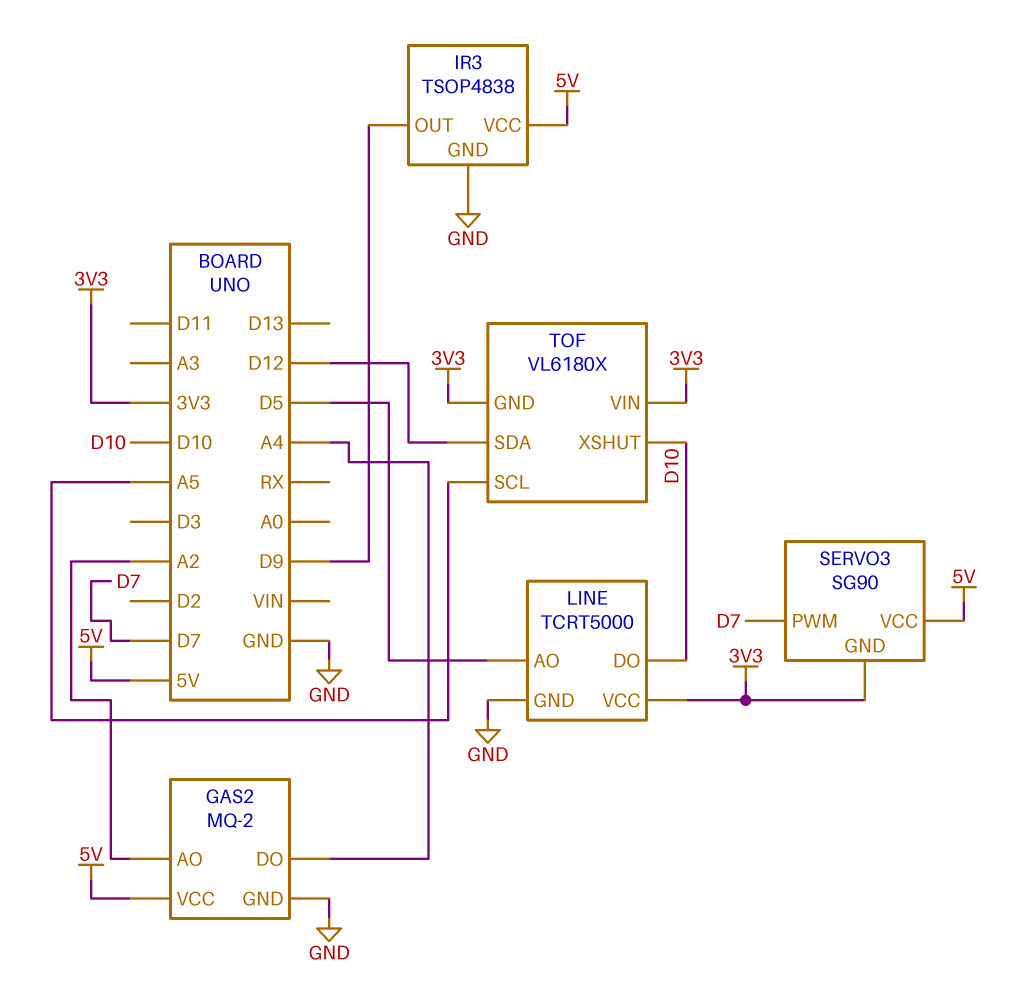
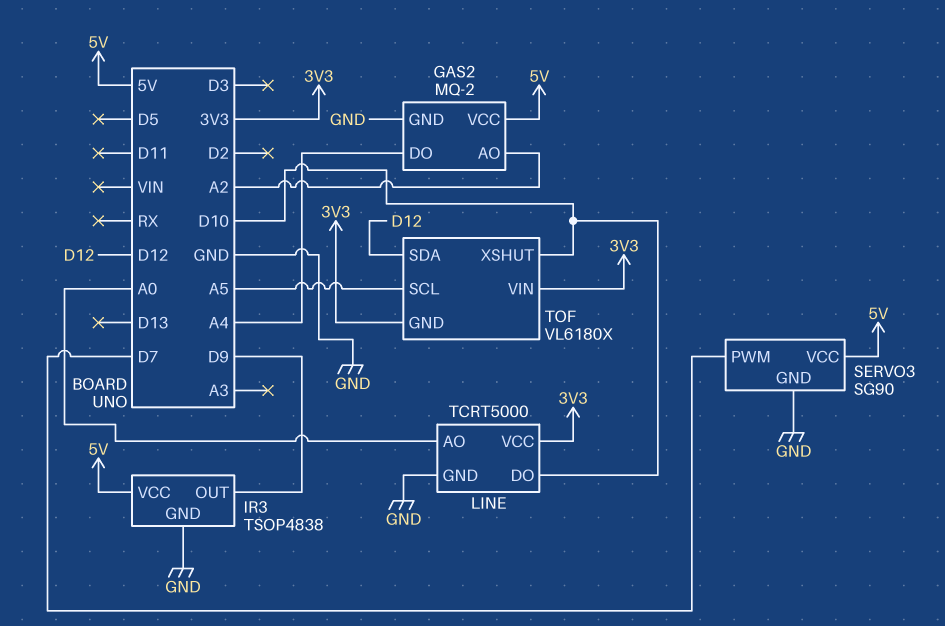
LINE pin AO: D5 -> A0
SERVO3 pin GND: 3V3 -> GND

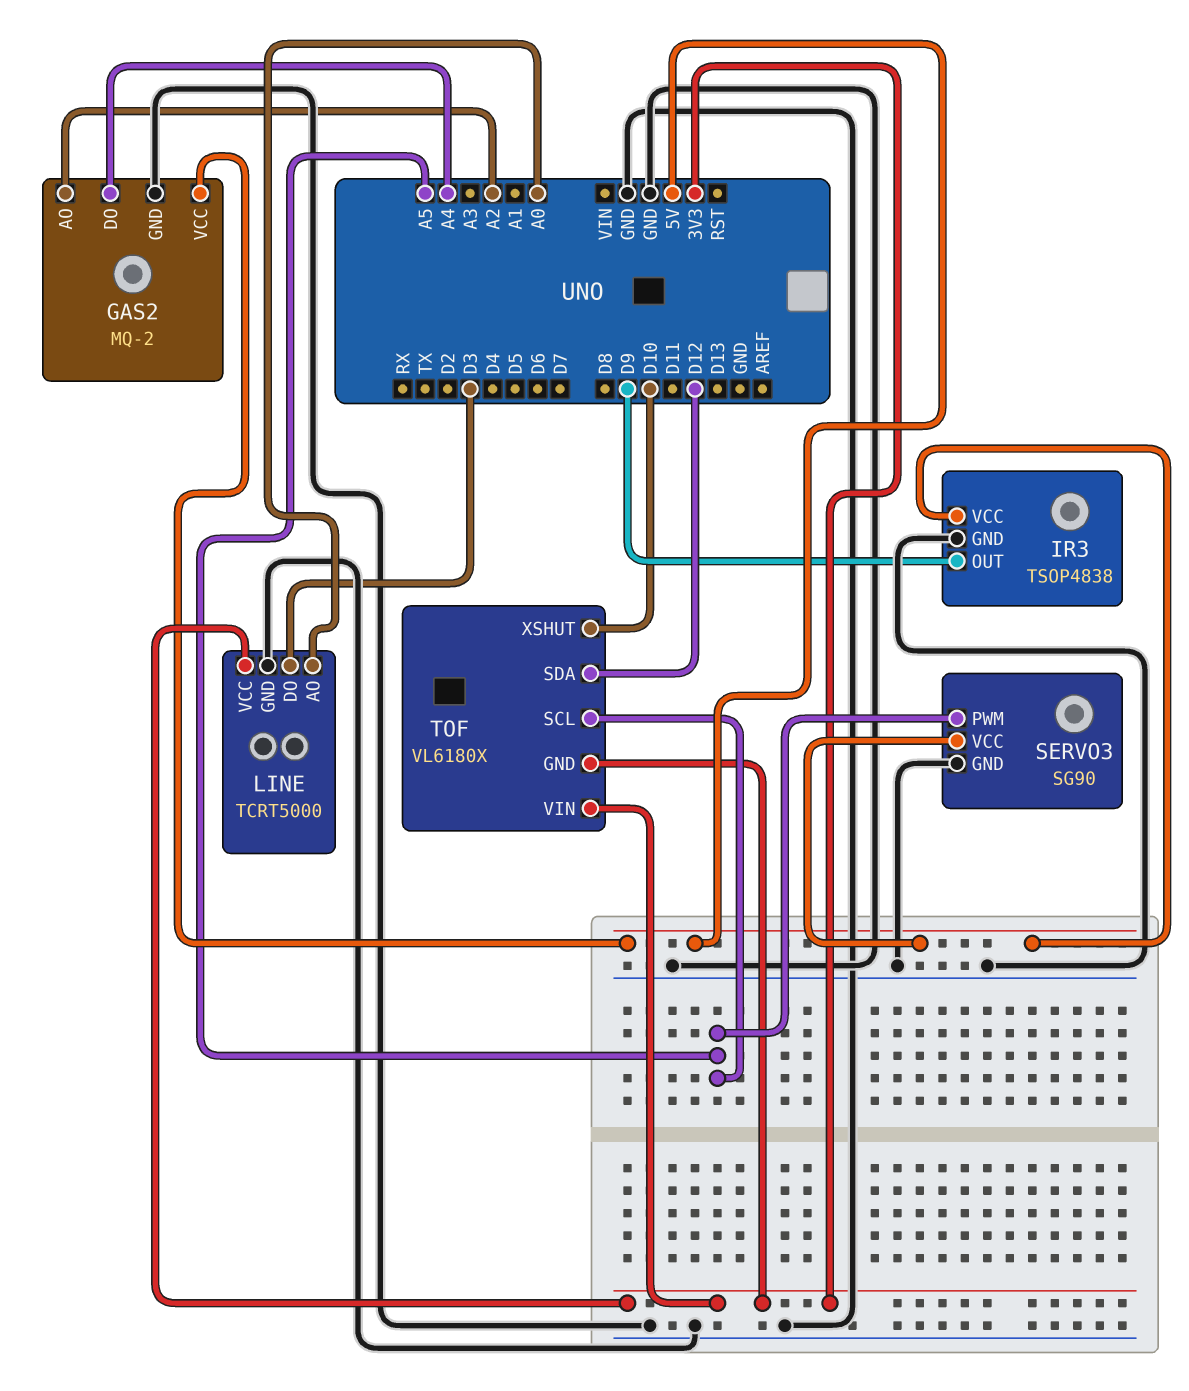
LINE pin DO: D10 -> D3
SERVO3 pin PWM: D7 -> A5

